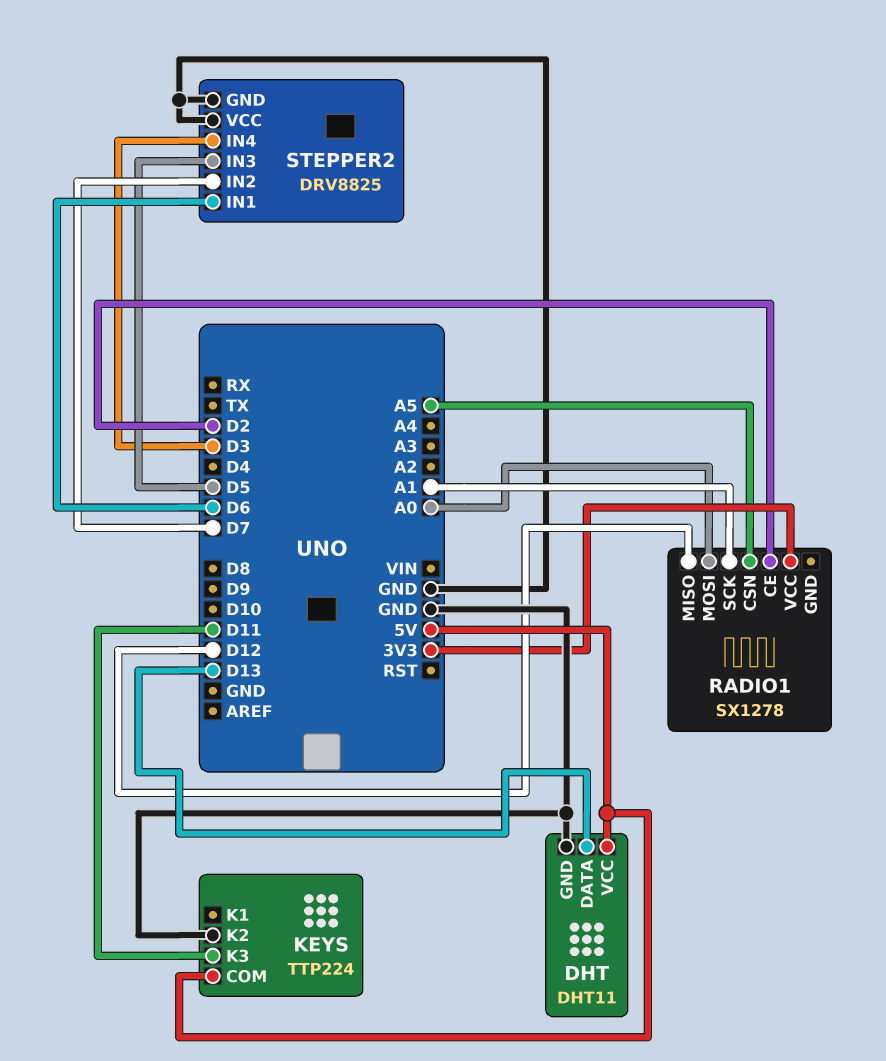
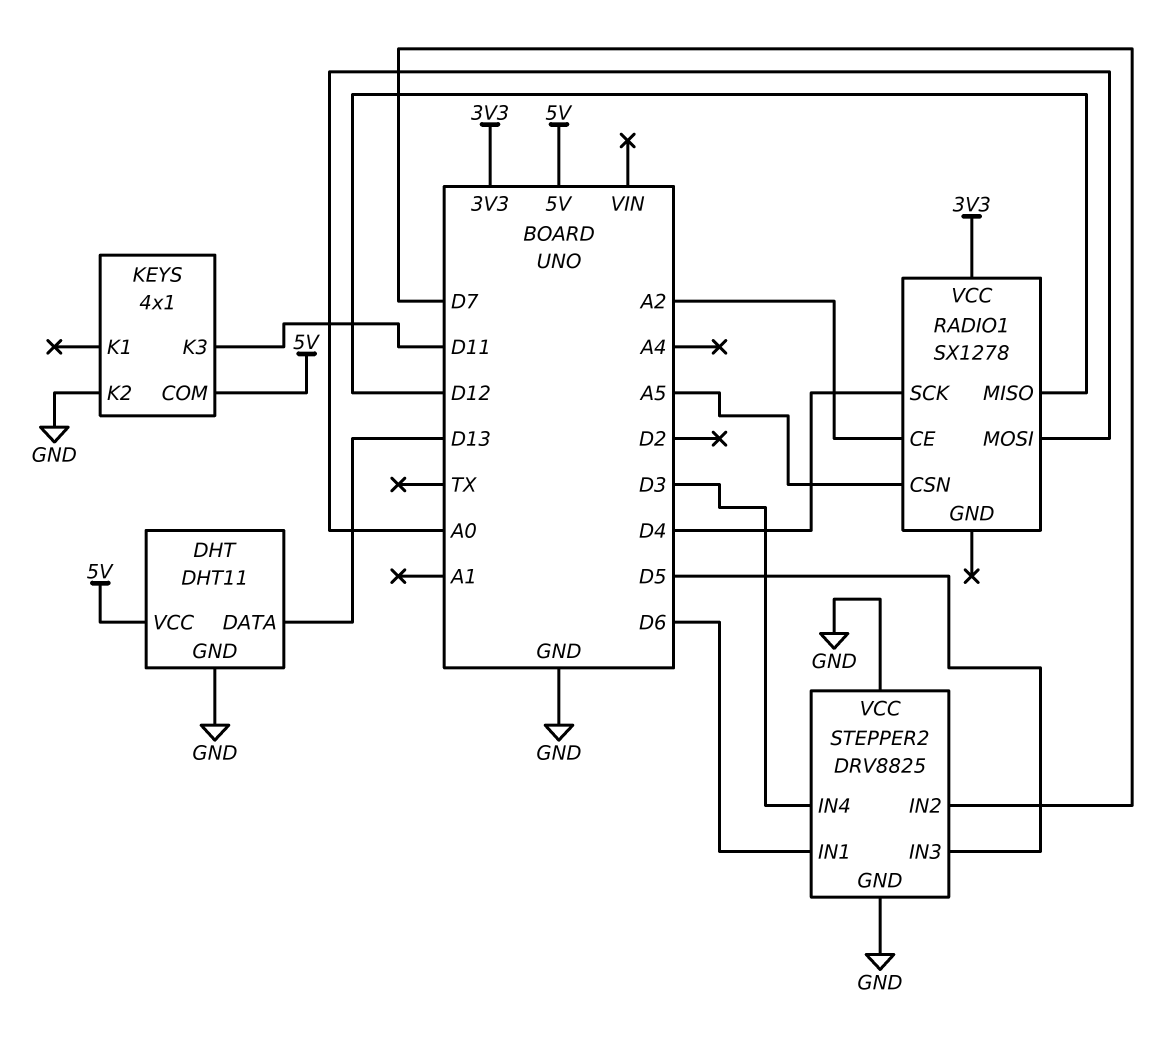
KEYS: TTP224 -> 4x1
RADIO1 pin CE: D2 -> A2
RADIO1 pin SCK: A1 -> D4

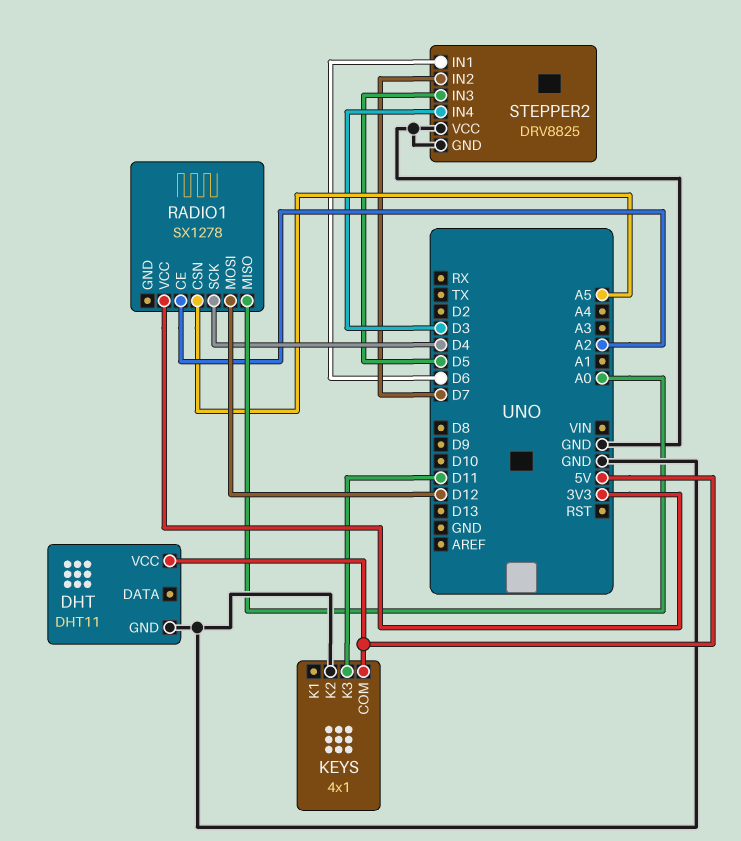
DHT pin DATA: D13 -> none
RADIO1 pin MISO: D12 -> A0
RADIO1 pin MOSI: A0 -> D12

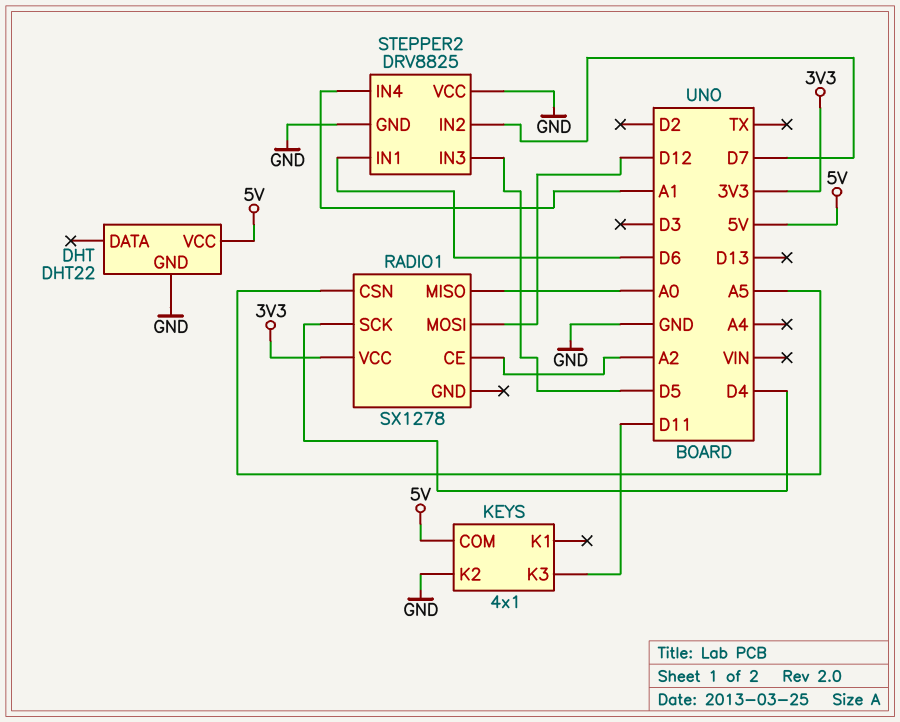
DHT: DHT11 -> DHT22
STEPPER2 pin IN4: D3 -> A1

